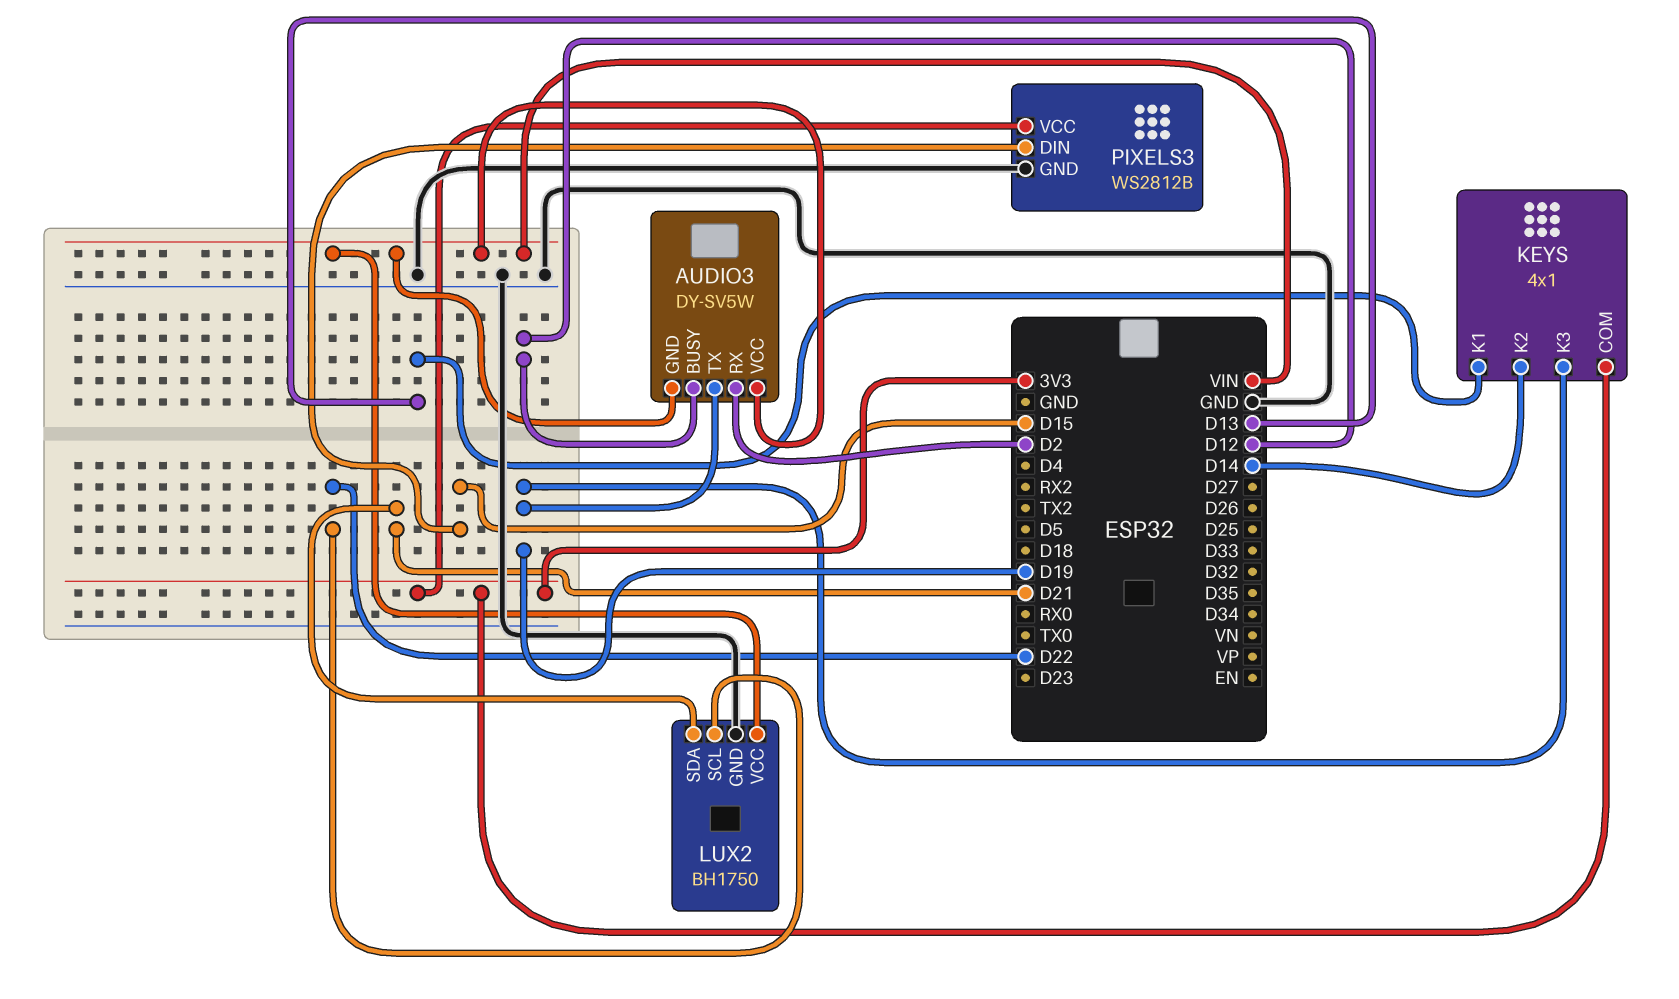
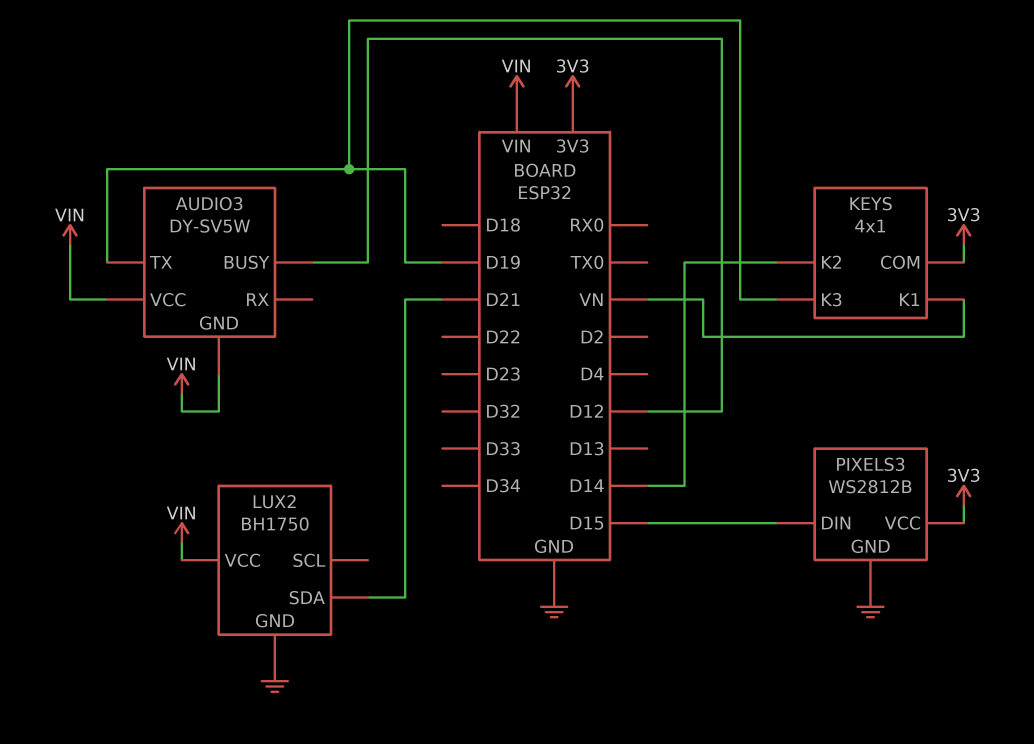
AUDIO3 pin RX: D2 -> none
KEYS pin K1: D13 -> VN
LUX2 pin SCL: D22 -> none

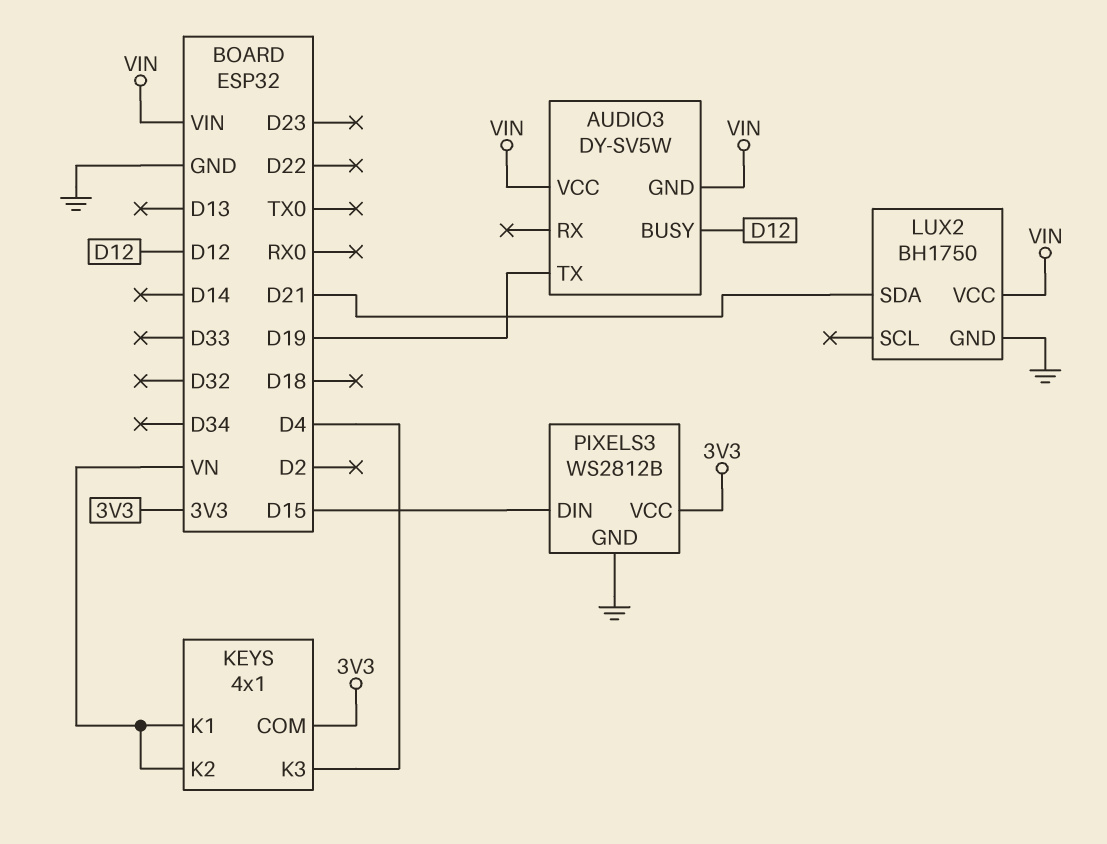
KEYS pin K2: D14 -> VN
KEYS pin K3: D19 -> D4

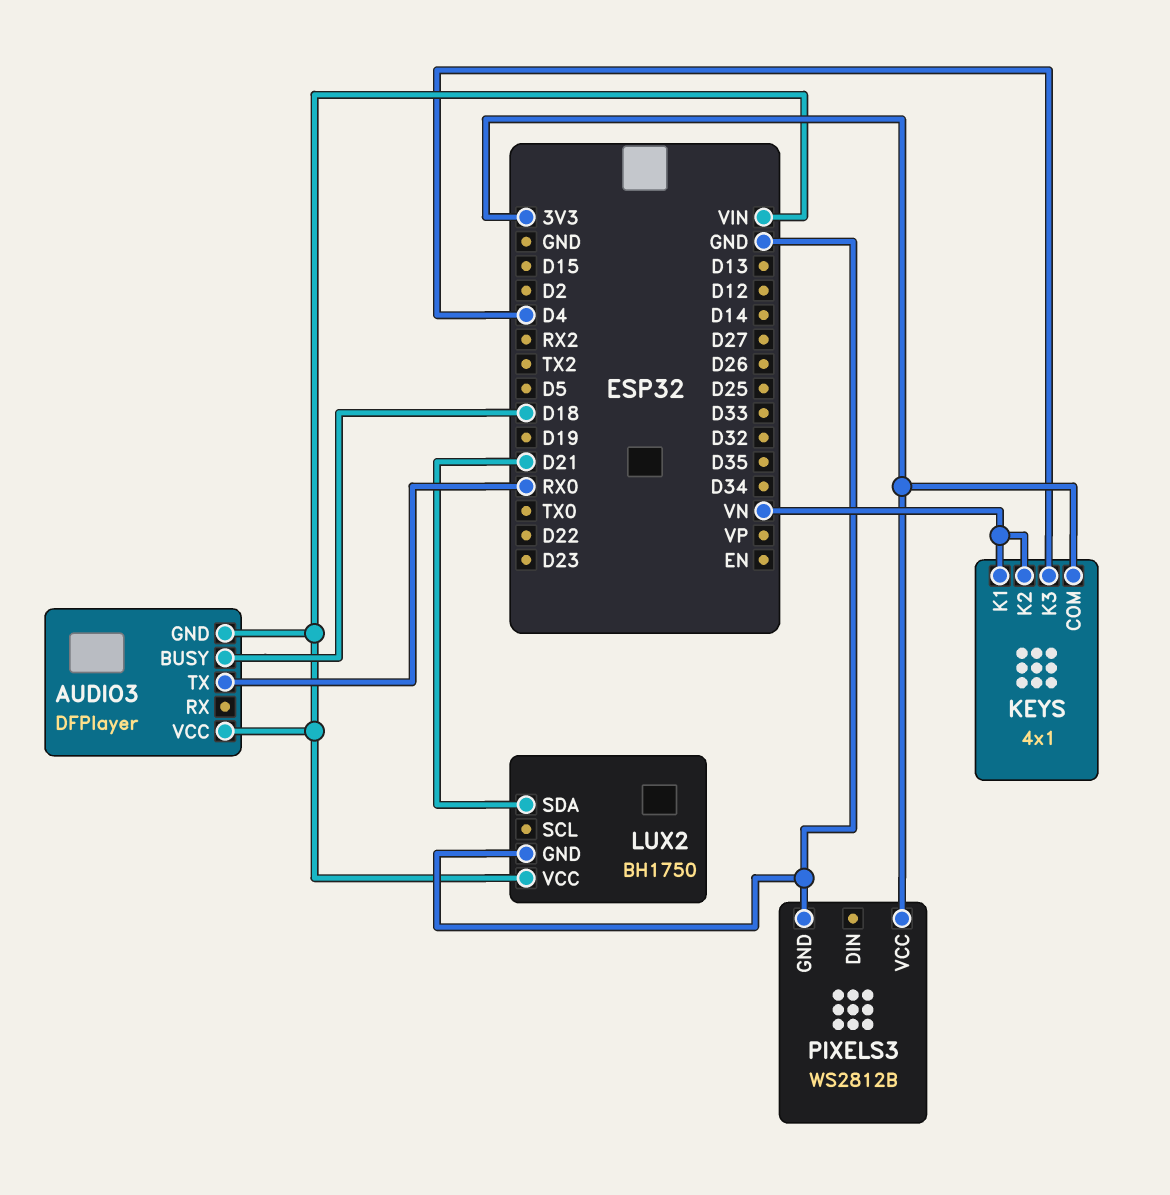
AUDIO3: DY-SV5W -> DFPlayer
AUDIO3 pin BUSY: D12 -> D18
AUDIO3 pin TX: D19 -> RX0
PIXELS3 pin DIN: D15 -> none

